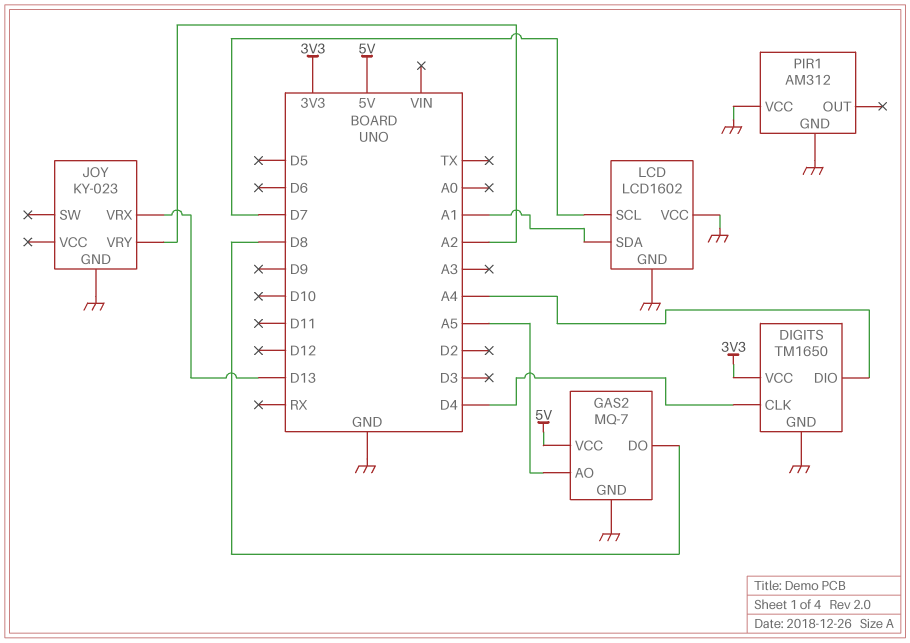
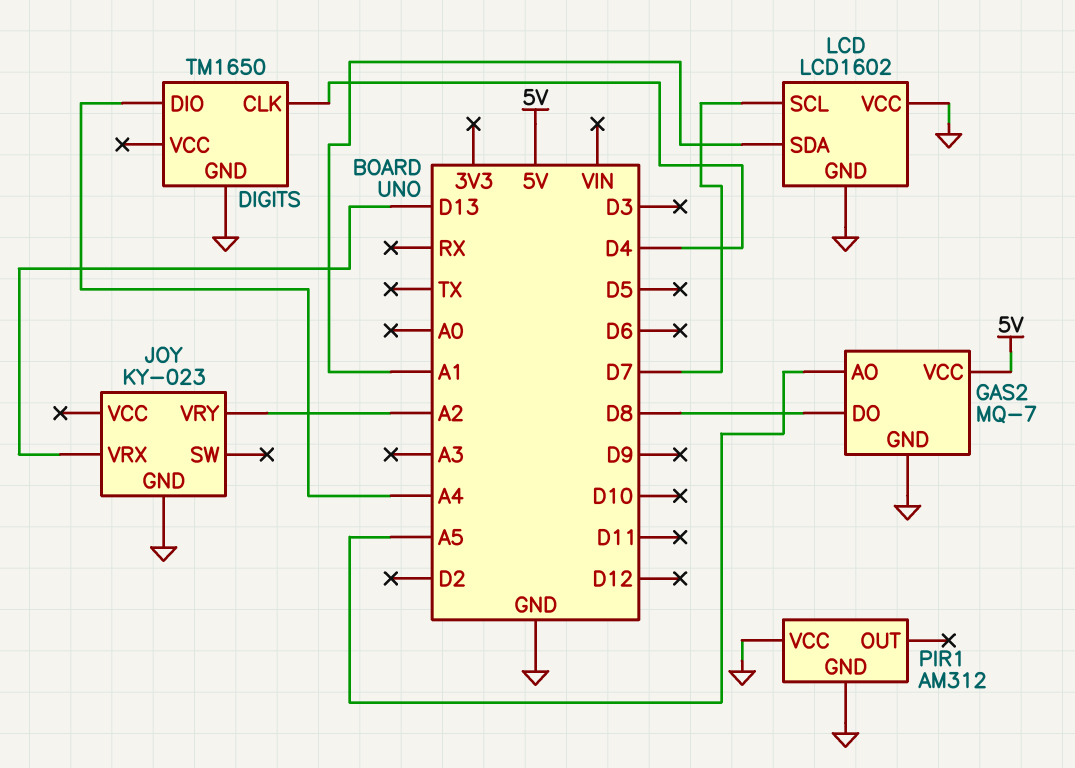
DIGITS pin VCC: 3V3 -> none

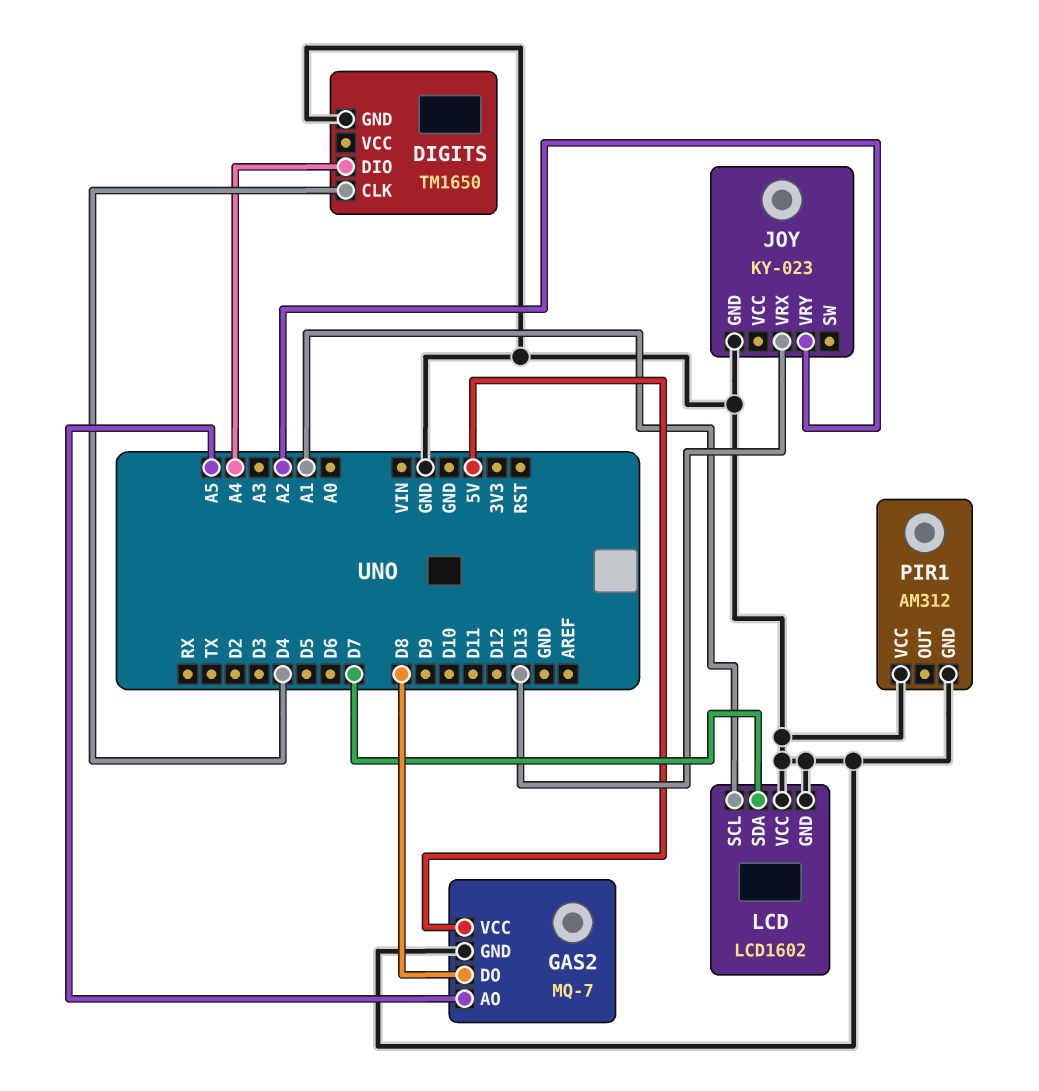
LCD pin SCL: D7 -> A1
LCD pin SDA: A1 -> D7

